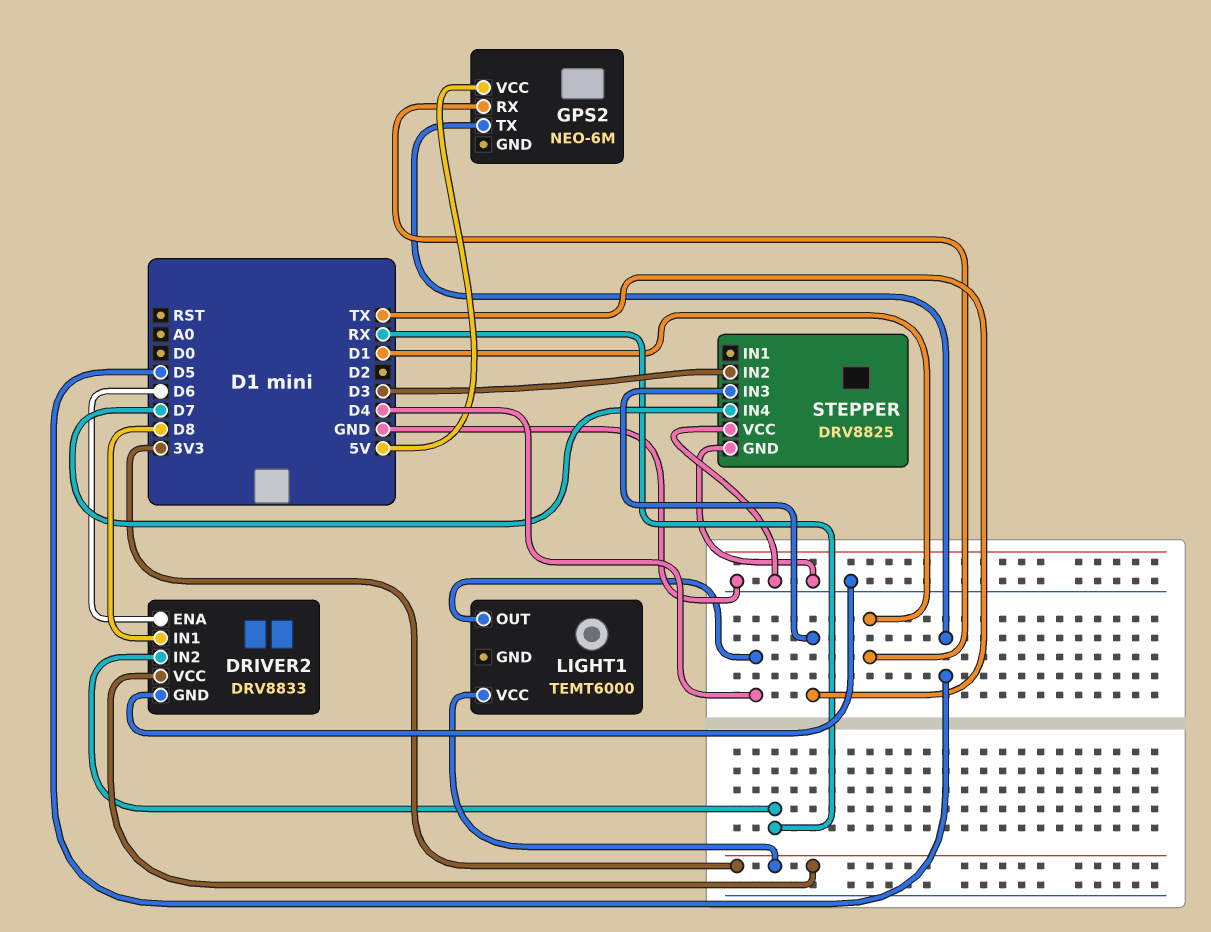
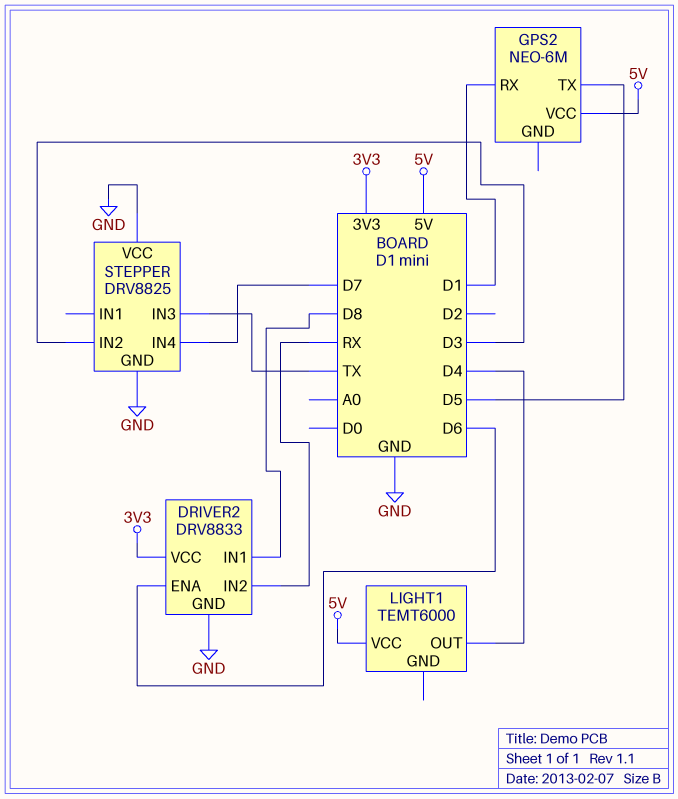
LIGHT1 pin VCC: 3V3 -> 5V

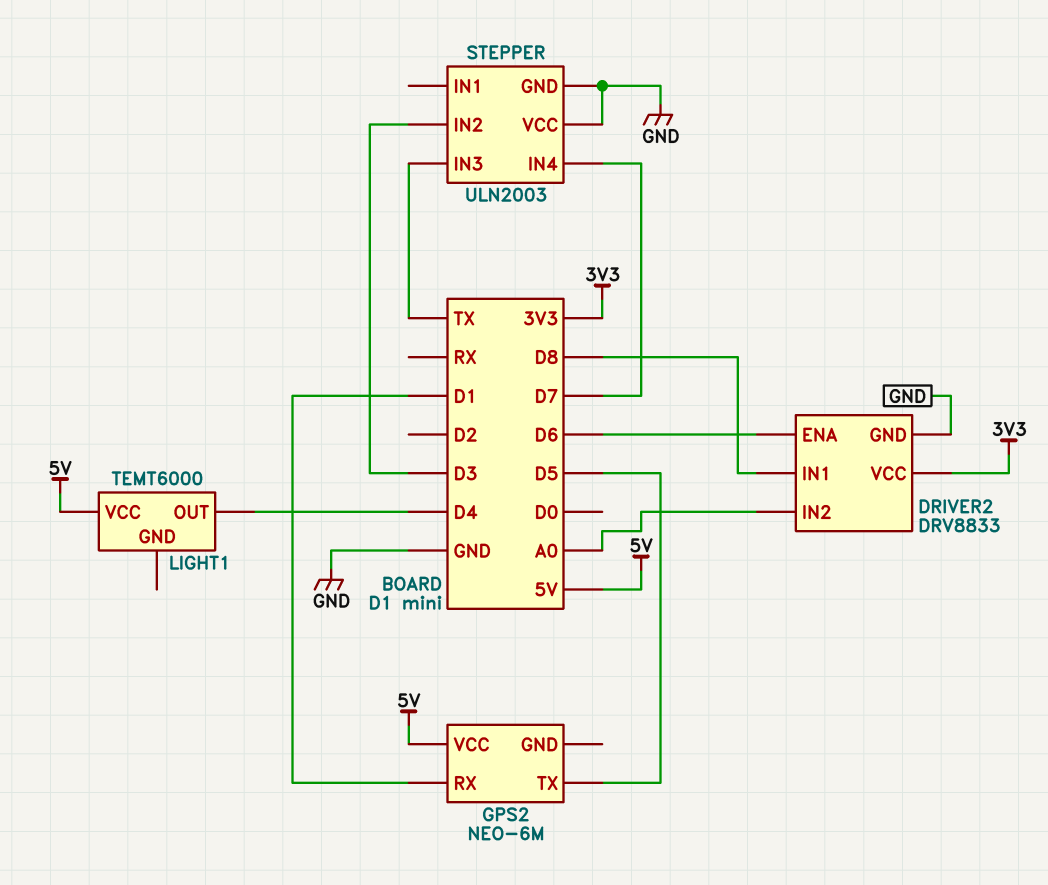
DRIVER2 pin IN2: RX -> A0
STEPPER: DRV8825 -> ULN2003

